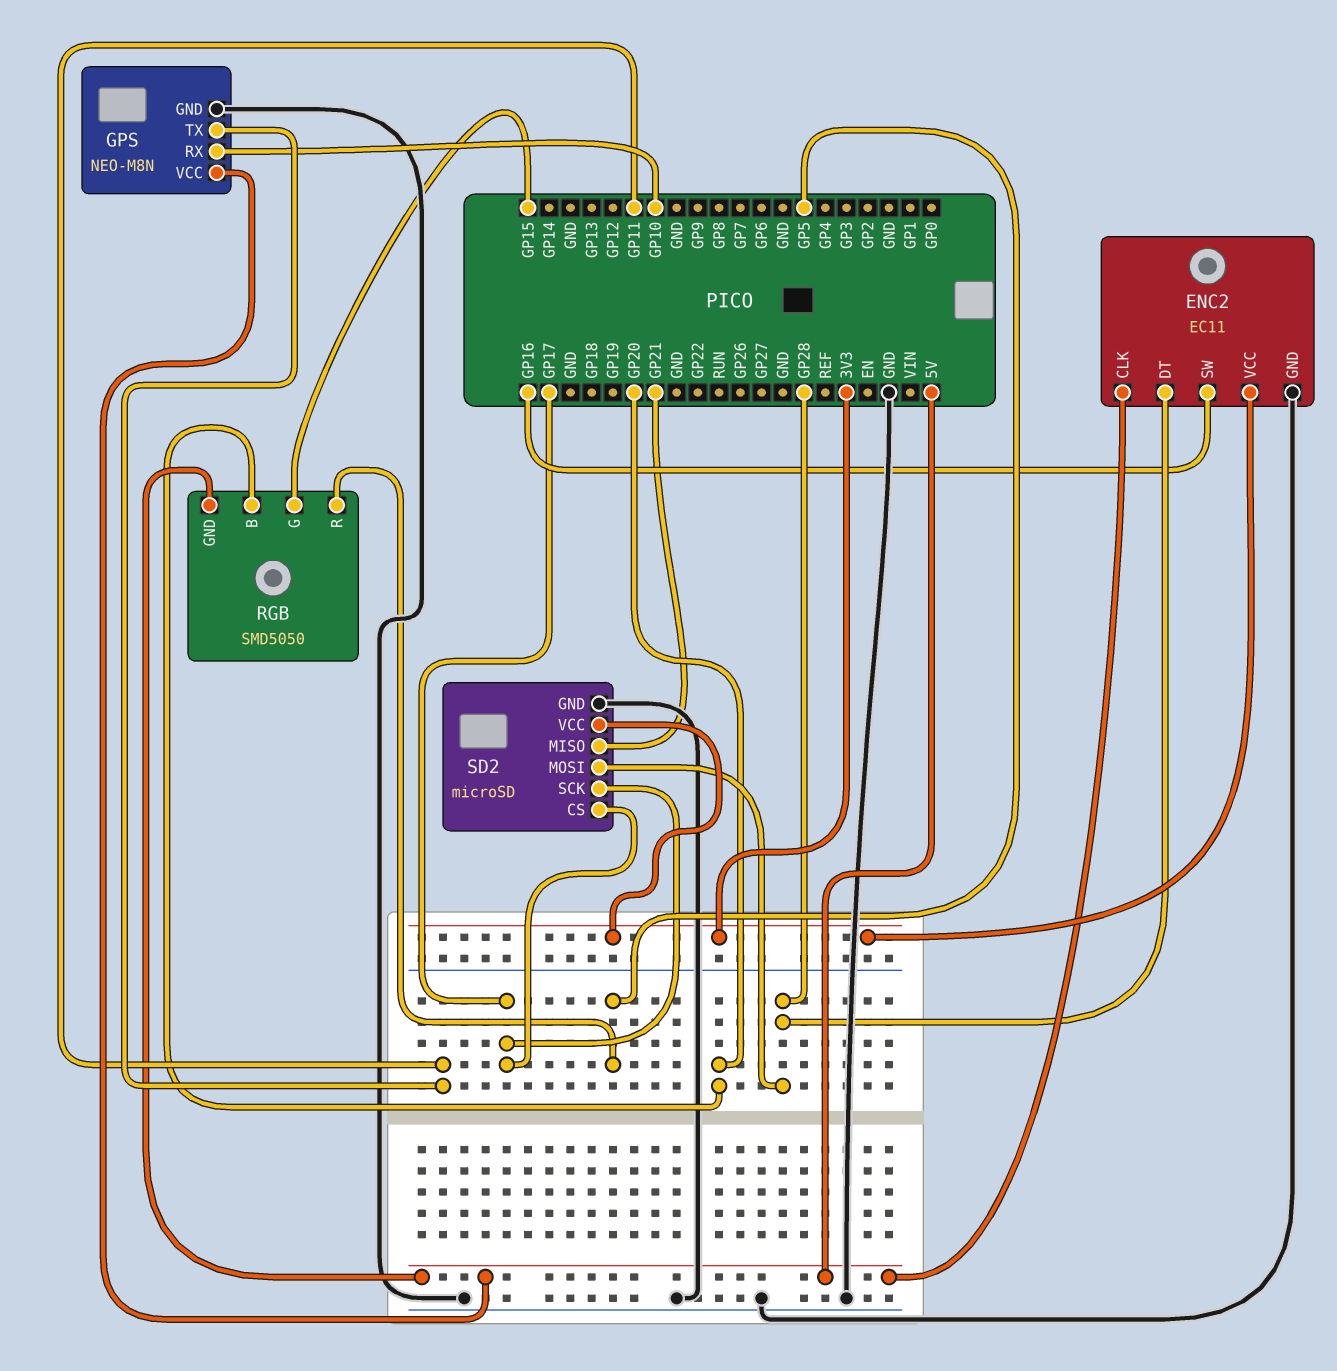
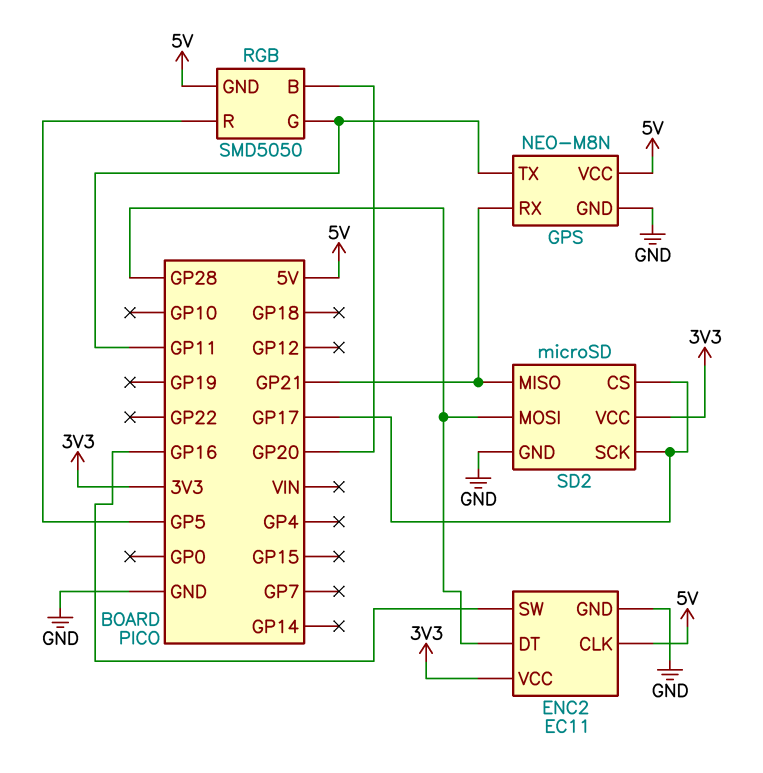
GPS pin RX: GP10 -> GP21
RGB pin G: GP15 -> GP11

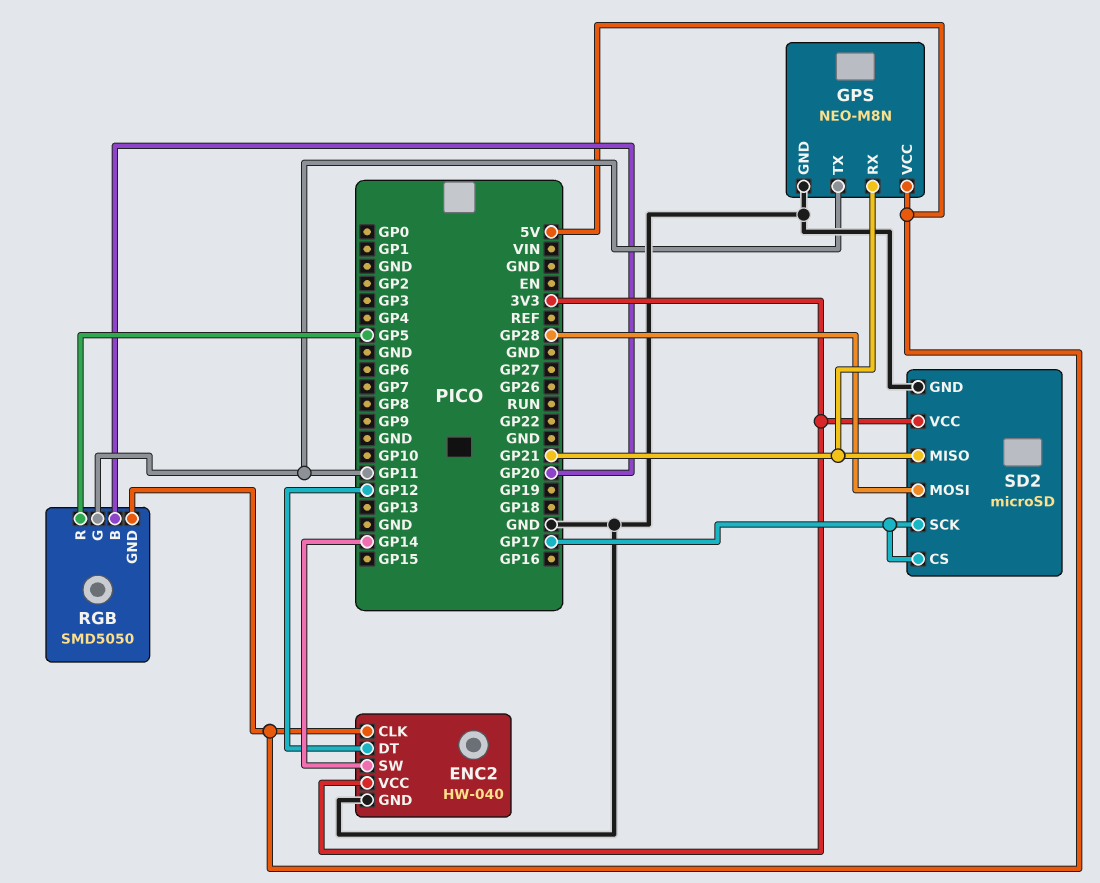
ENC2: EC11 -> HW-040
ENC2 pin DT: GP28 -> GP12
ENC2 pin SW: GP16 -> GP14

